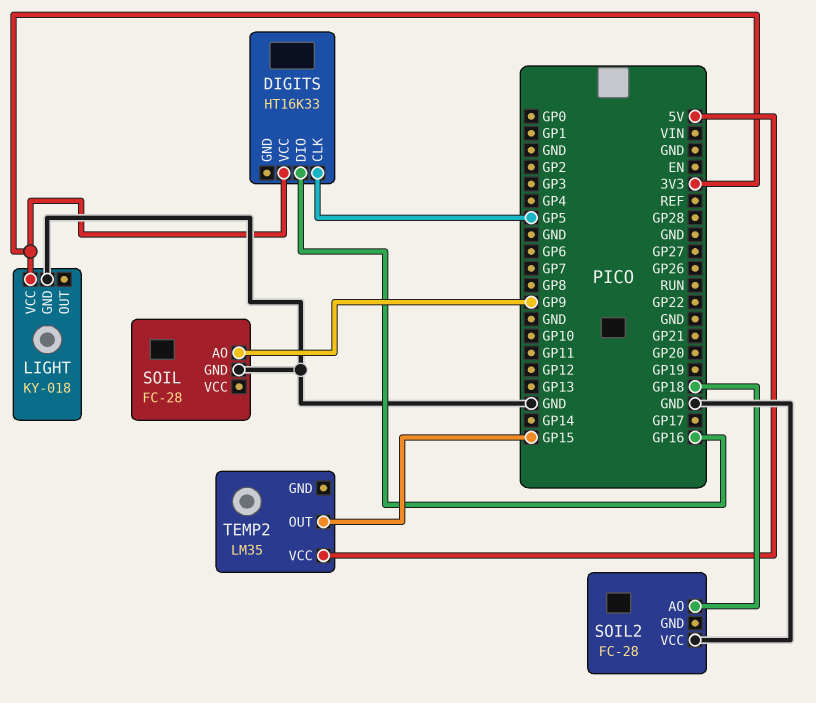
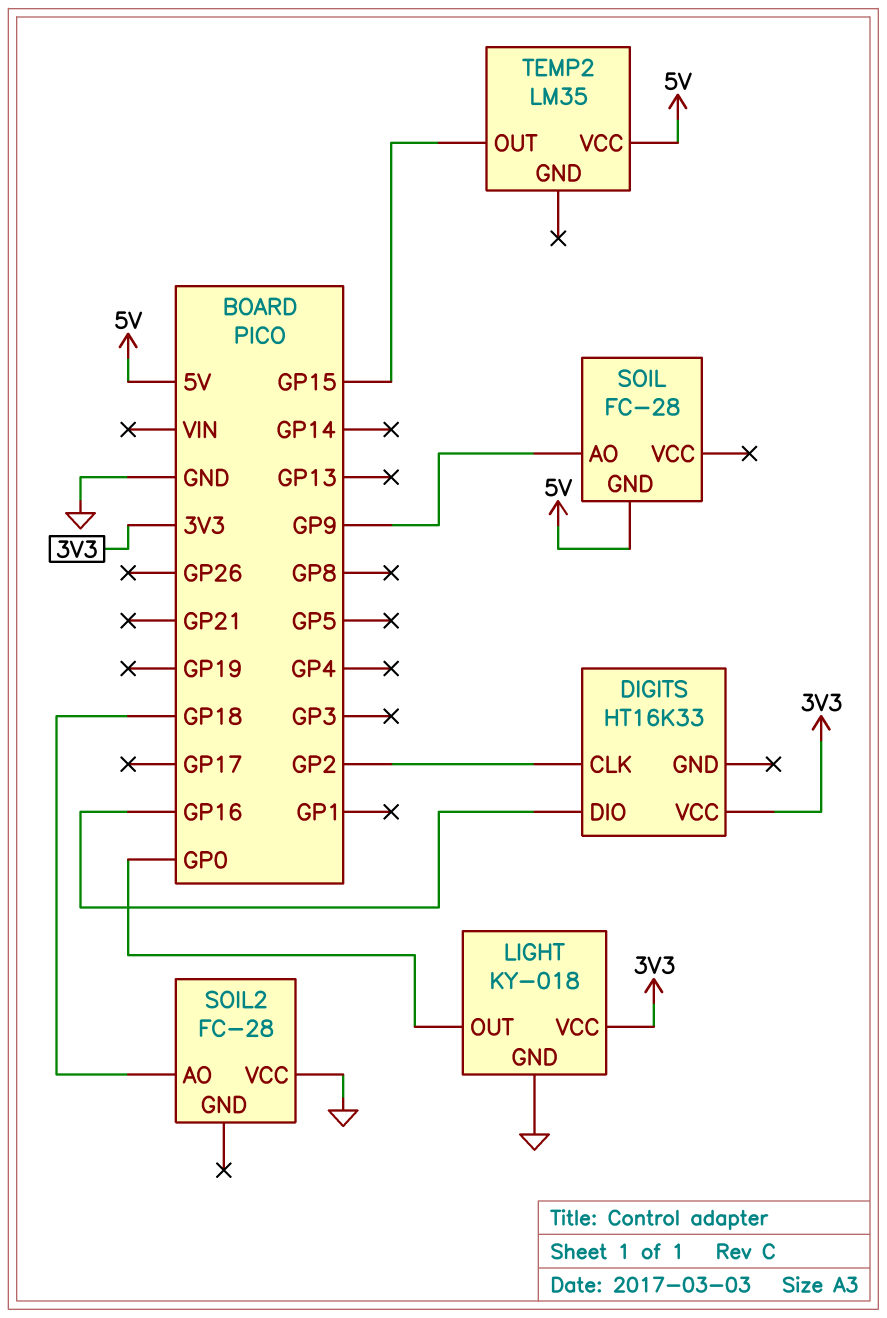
DIGITS pin CLK: GP5 -> GP2
LIGHT pin OUT: none -> GP0
SOIL pin GND: GND -> 5V

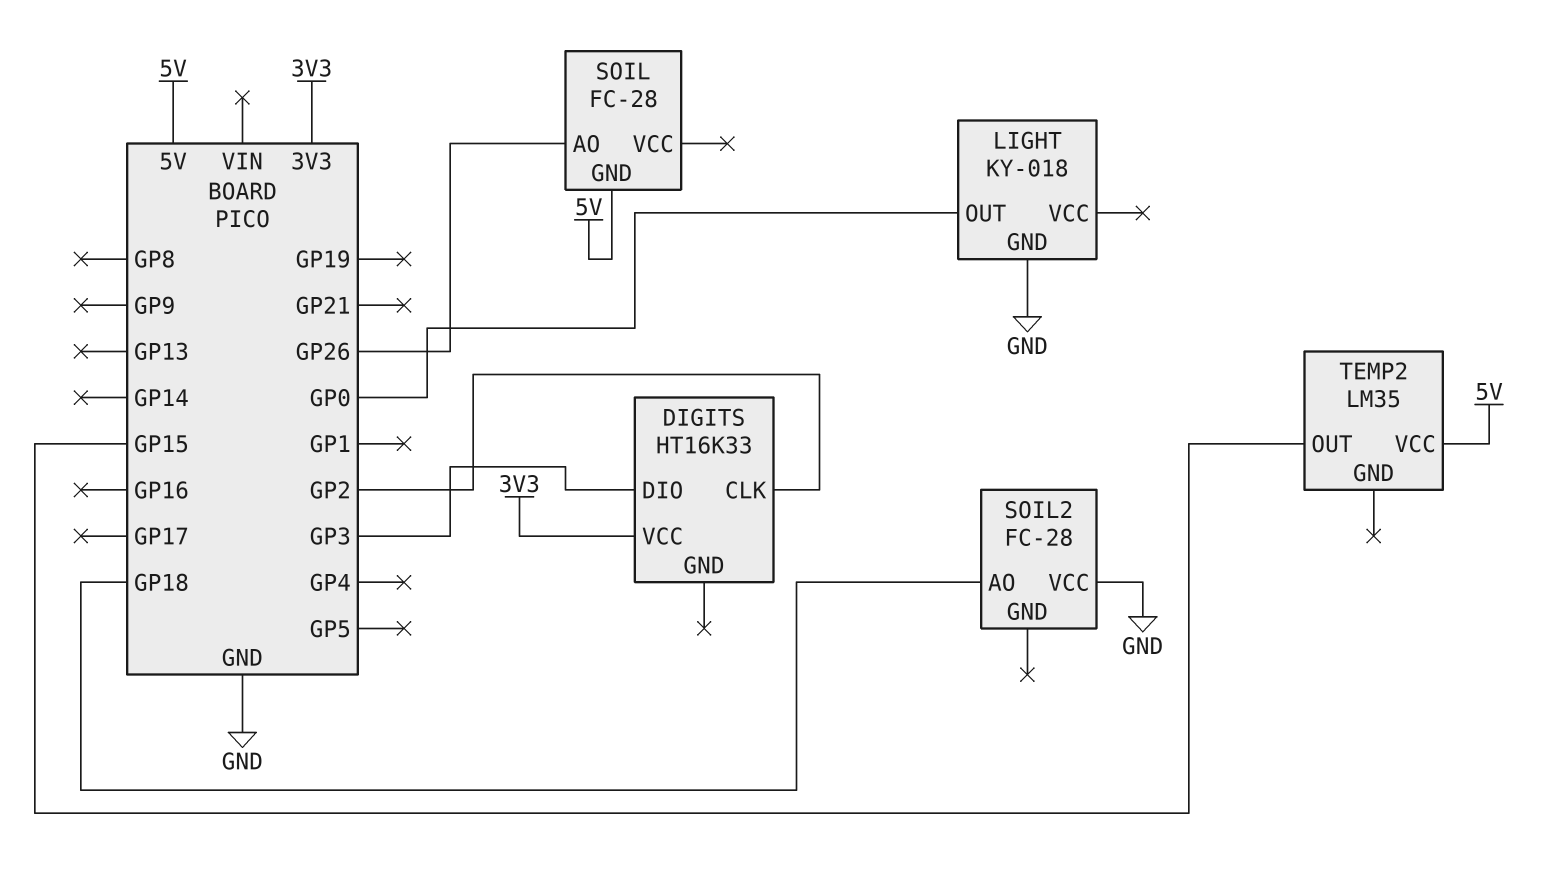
DIGITS pin DIO: GP16 -> GP3
LIGHT pin VCC: 3V3 -> none
SOIL pin AO: GP9 -> GP26

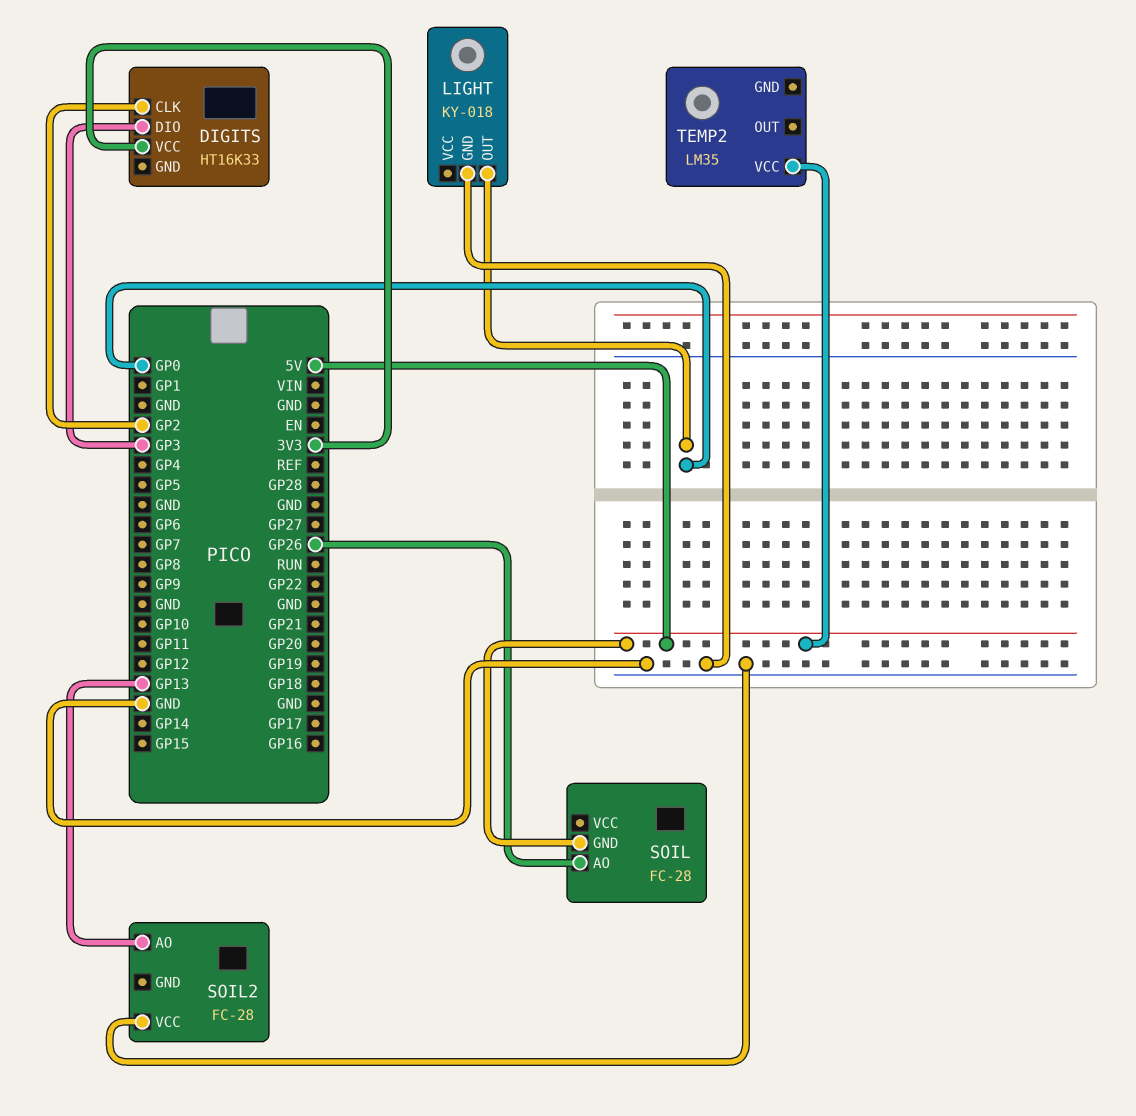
SOIL2 pin AO: GP18 -> GP13
TEMP2 pin OUT: GP15 -> none

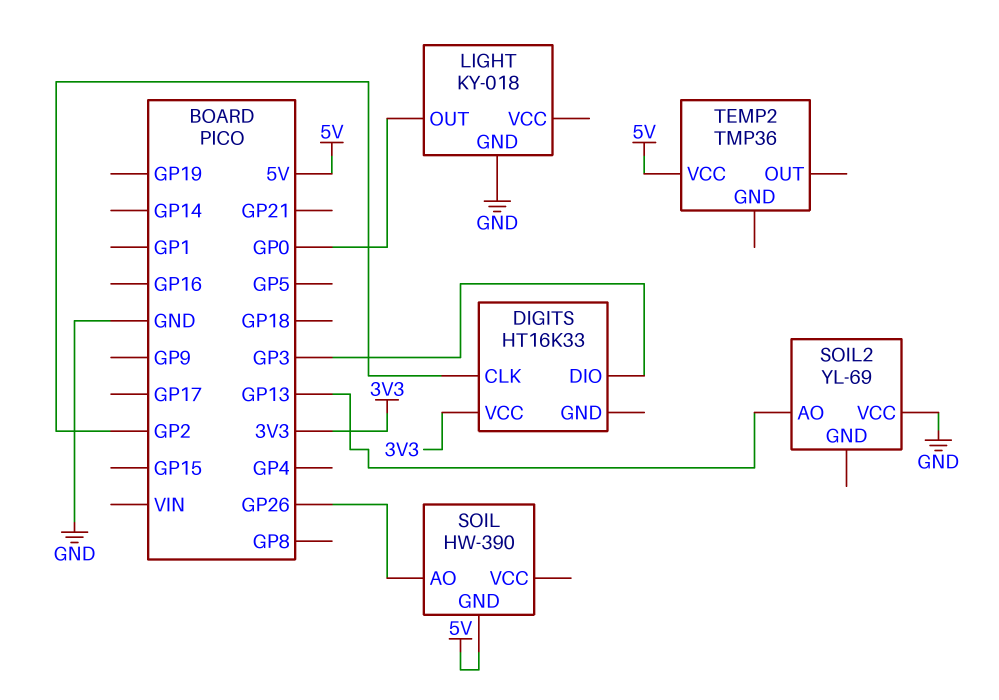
SOIL: FC-28 -> HW-390
SOIL2: FC-28 -> YL-69
TEMP2: LM35 -> TMP36

